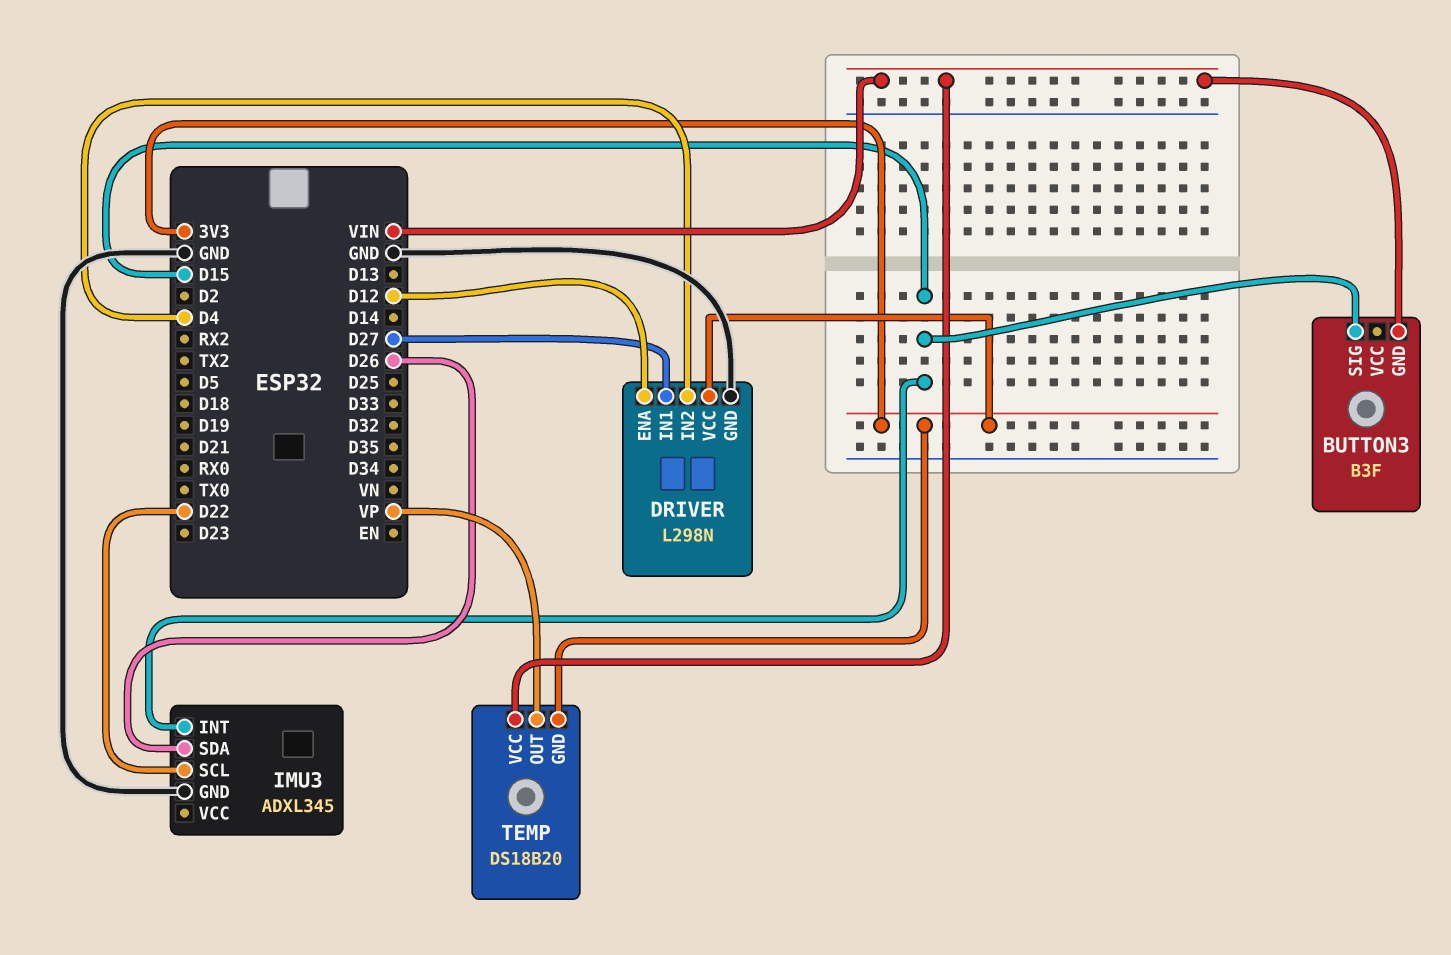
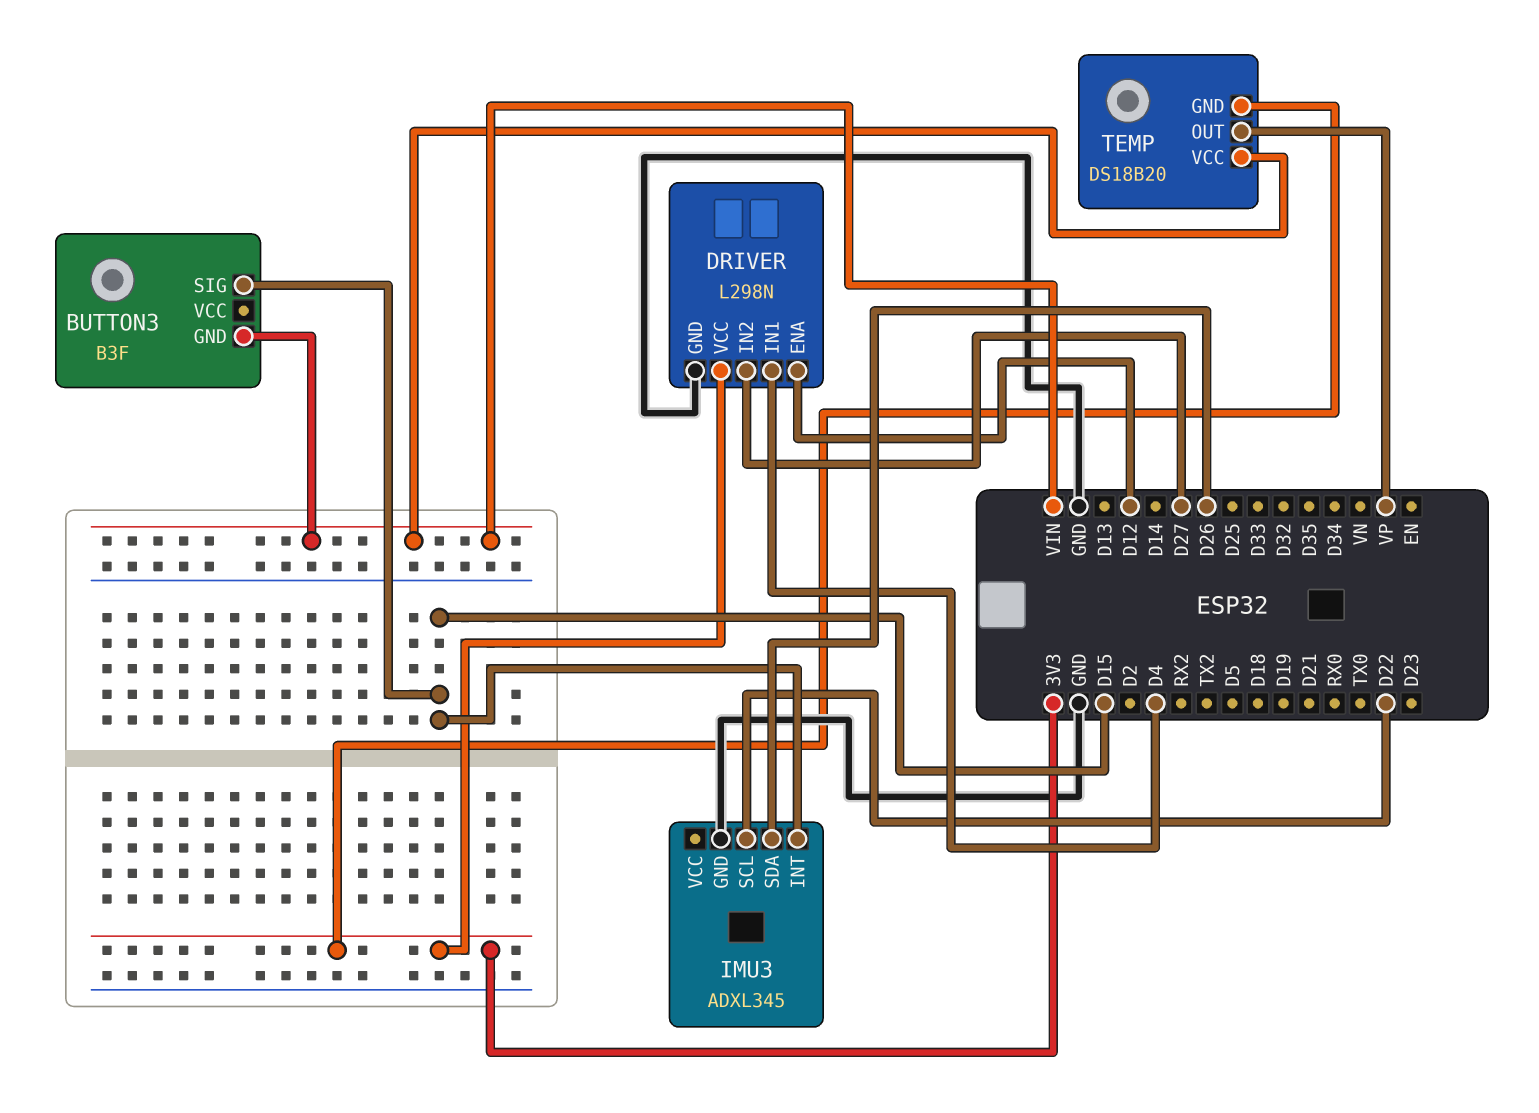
DRIVER pin IN1: D27 -> D4
DRIVER pin IN2: D4 -> D27

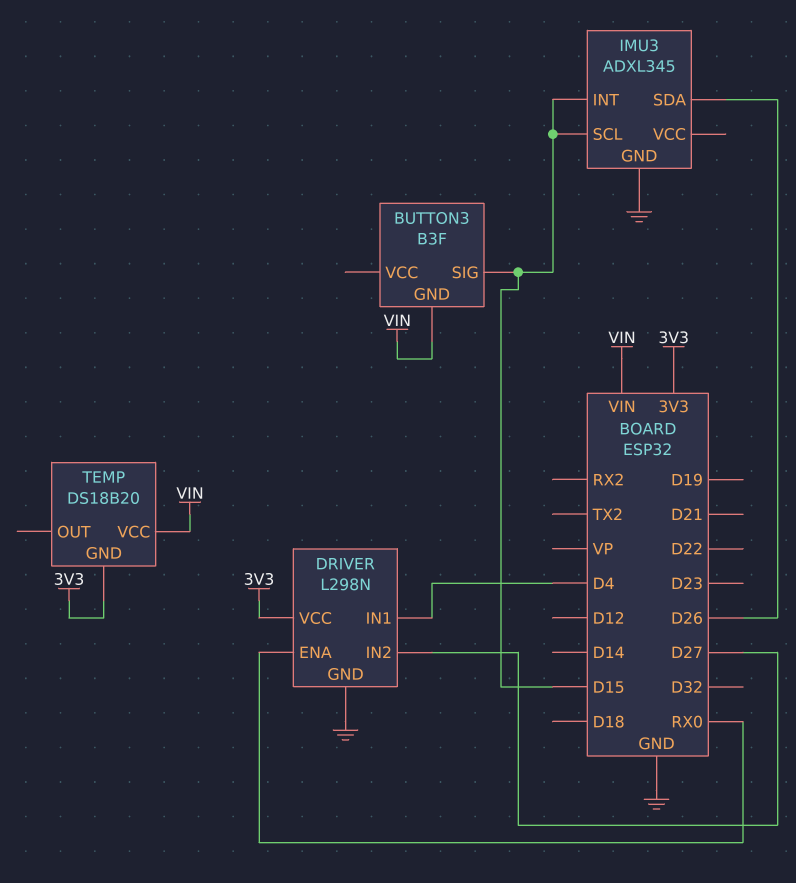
DRIVER pin ENA: D12 -> RX0
IMU3 pin SCL: D22 -> D15
TEMP pin OUT: VP -> none

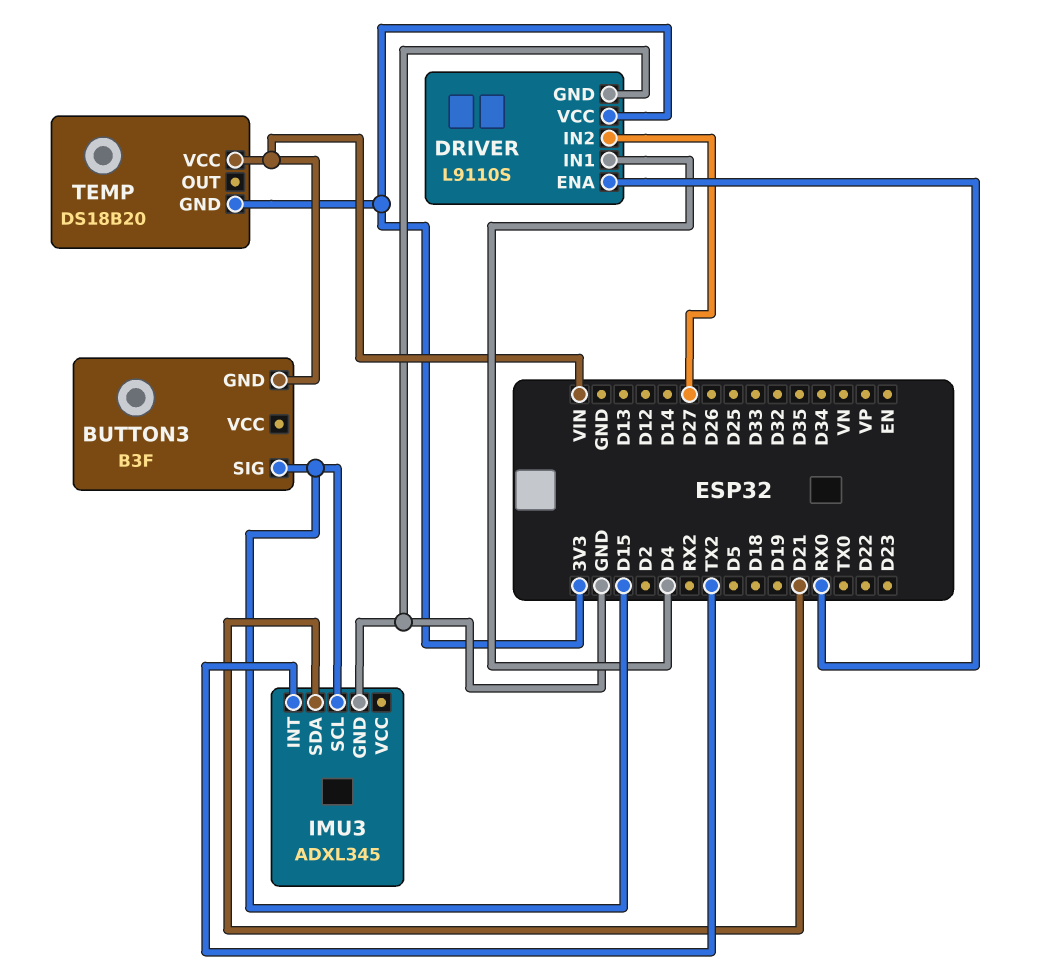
DRIVER: L298N -> L9110S
IMU3 pin INT: D15 -> TX2
IMU3 pin SDA: D26 -> D21

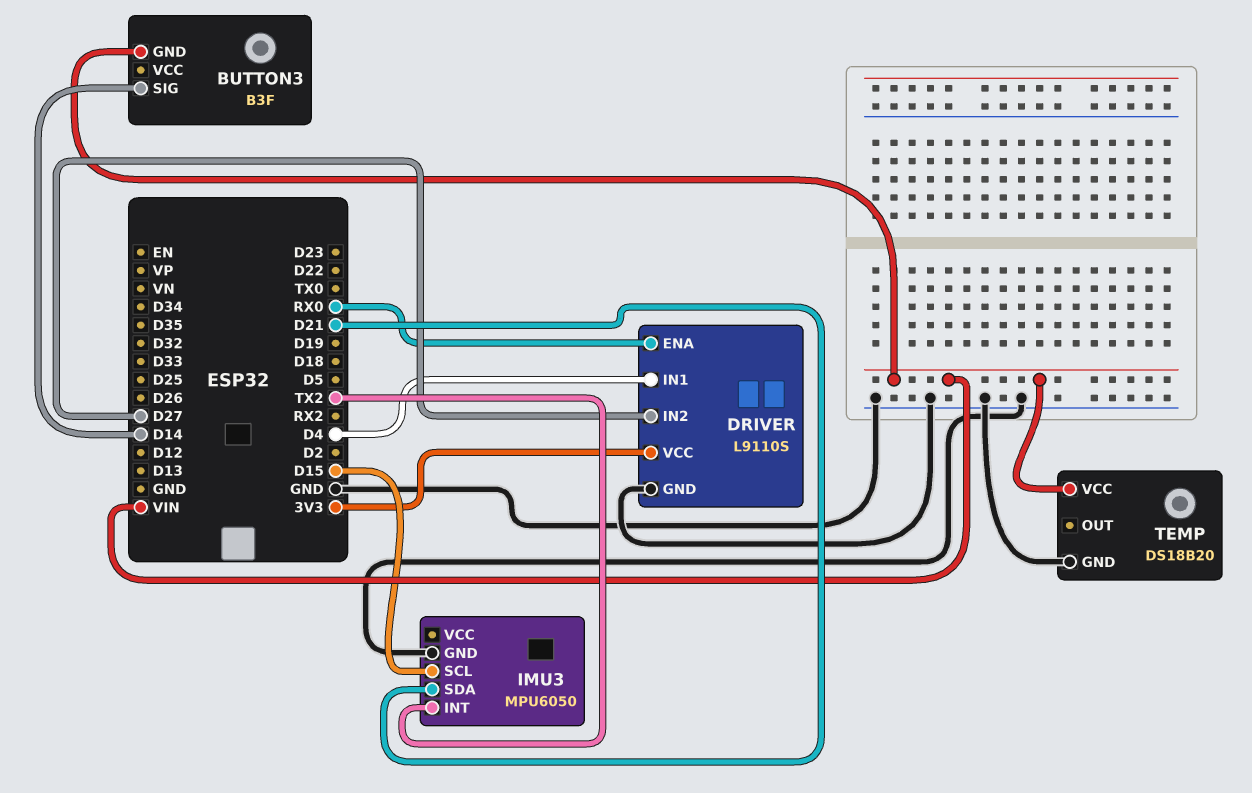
BUTTON3 pin SIG: D15 -> D14
IMU3: ADXL345 -> MPU6050
TEMP pin GND: 3V3 -> GND

